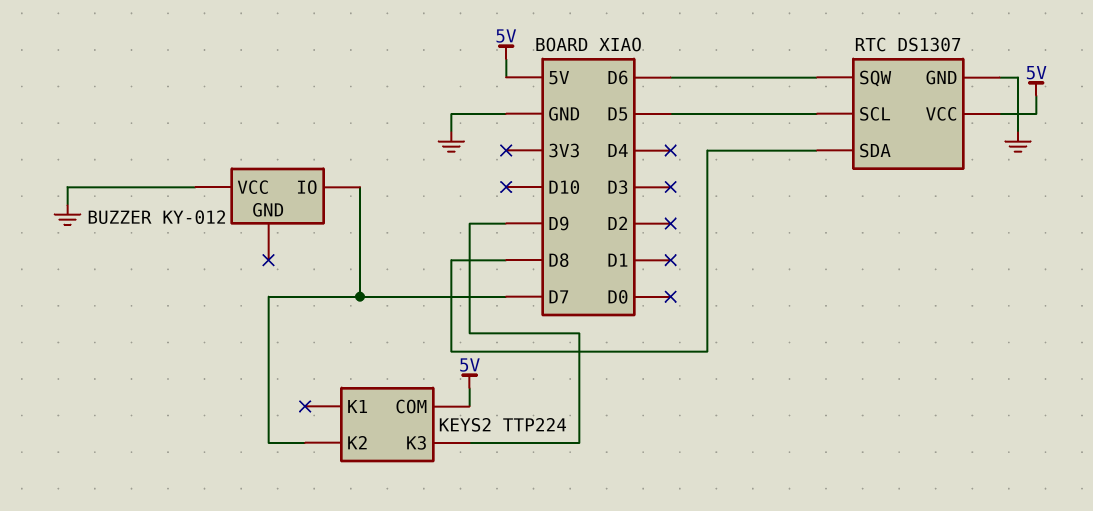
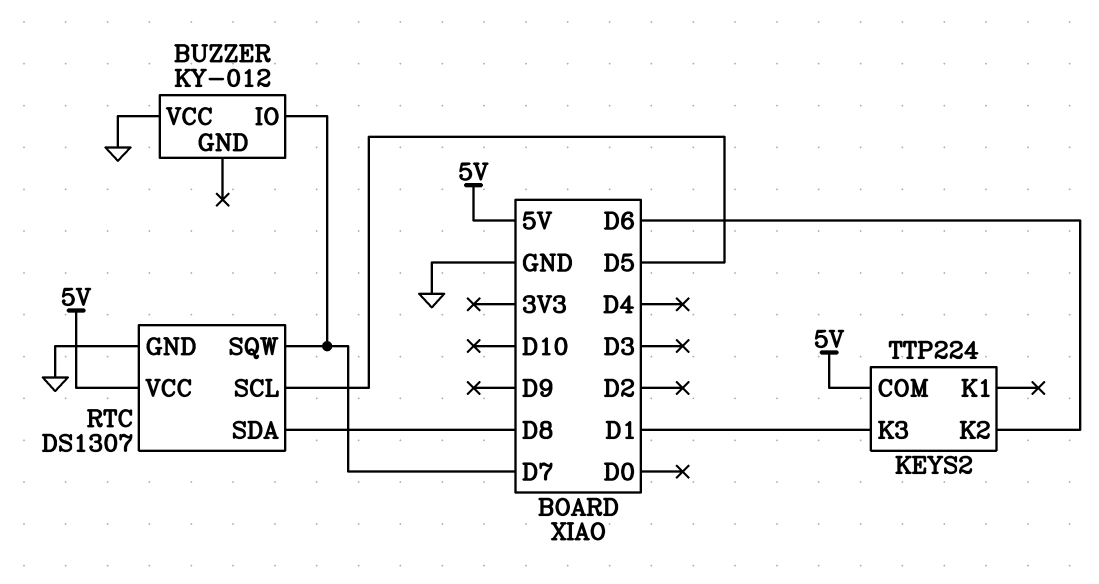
KEYS2 pin K2: D7 -> D6
KEYS2 pin K3: D9 -> D1
RTC pin SQW: D6 -> D7

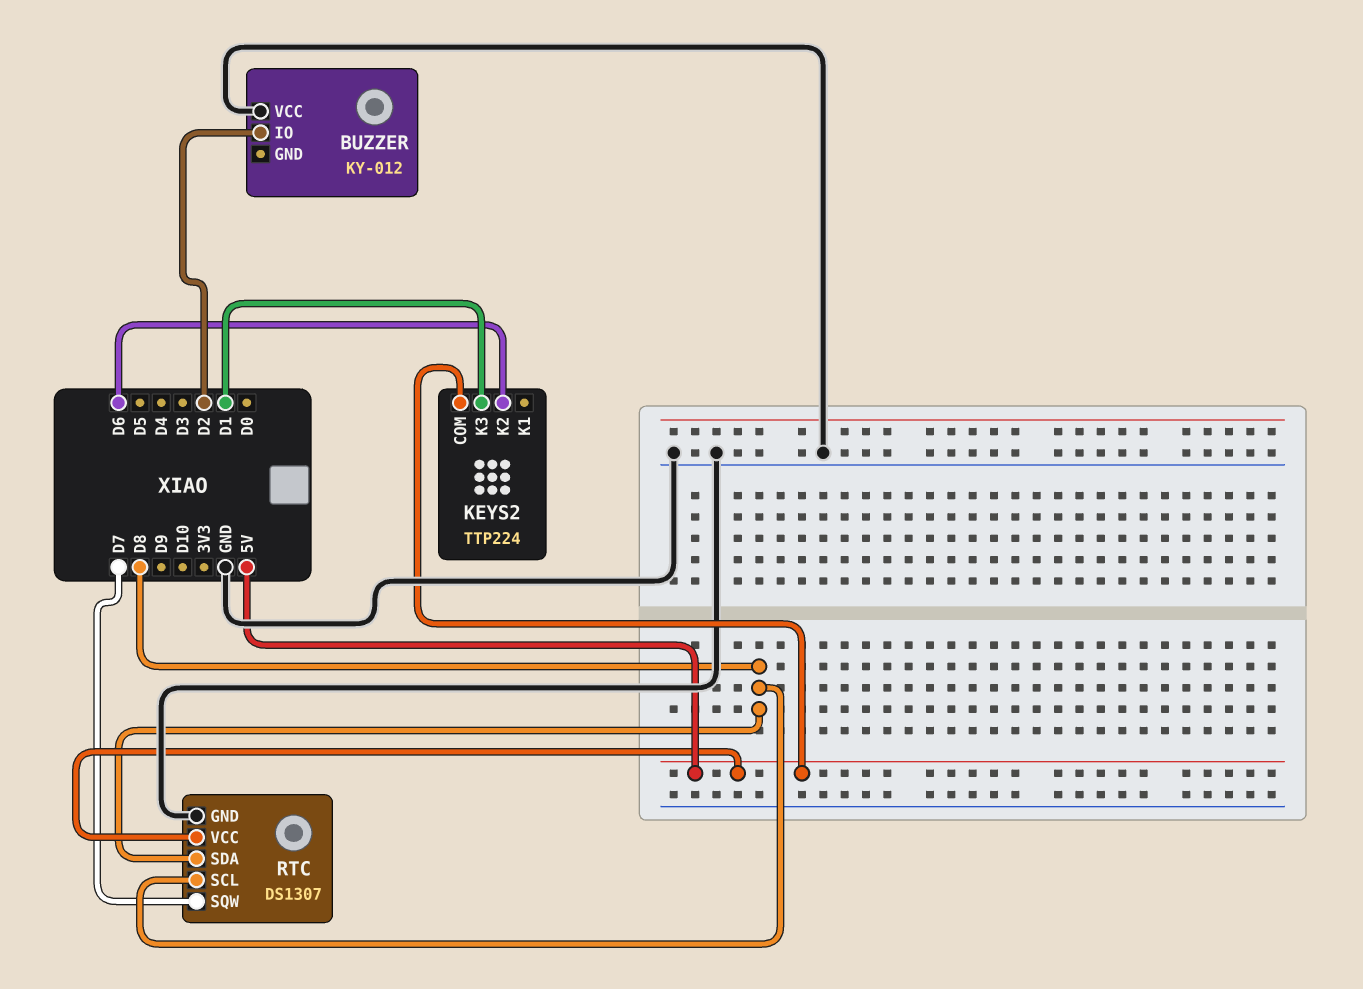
BUZZER pin IO: D7 -> D2
RTC pin SCL: D5 -> D8

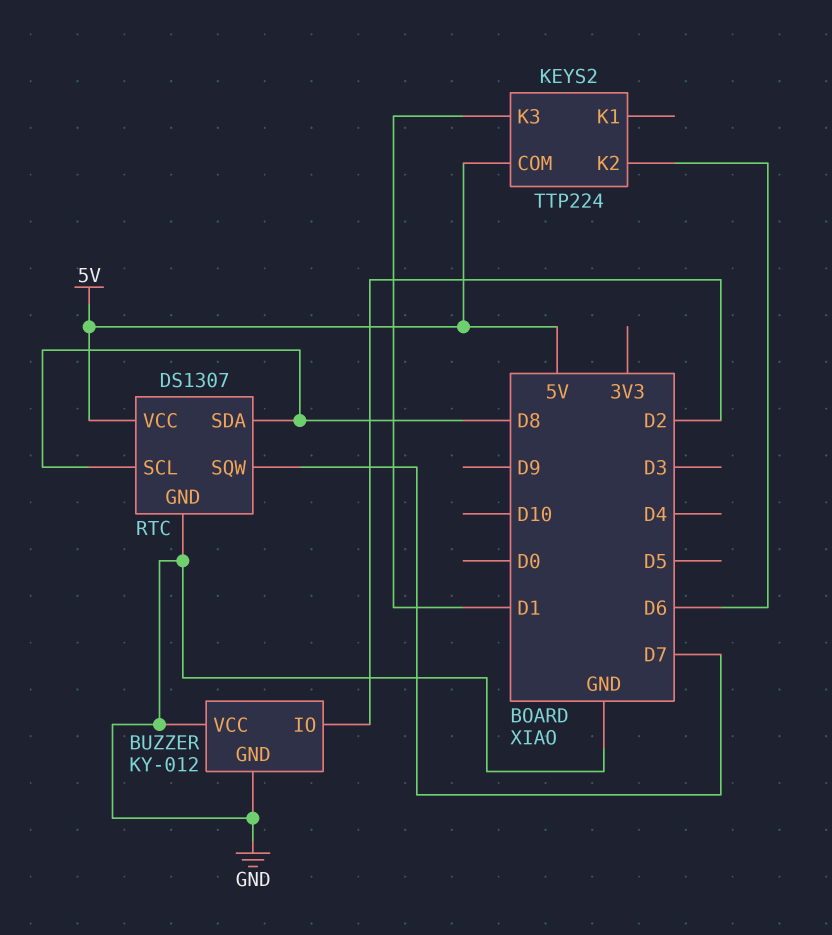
BUZZER pin GND: none -> GND

